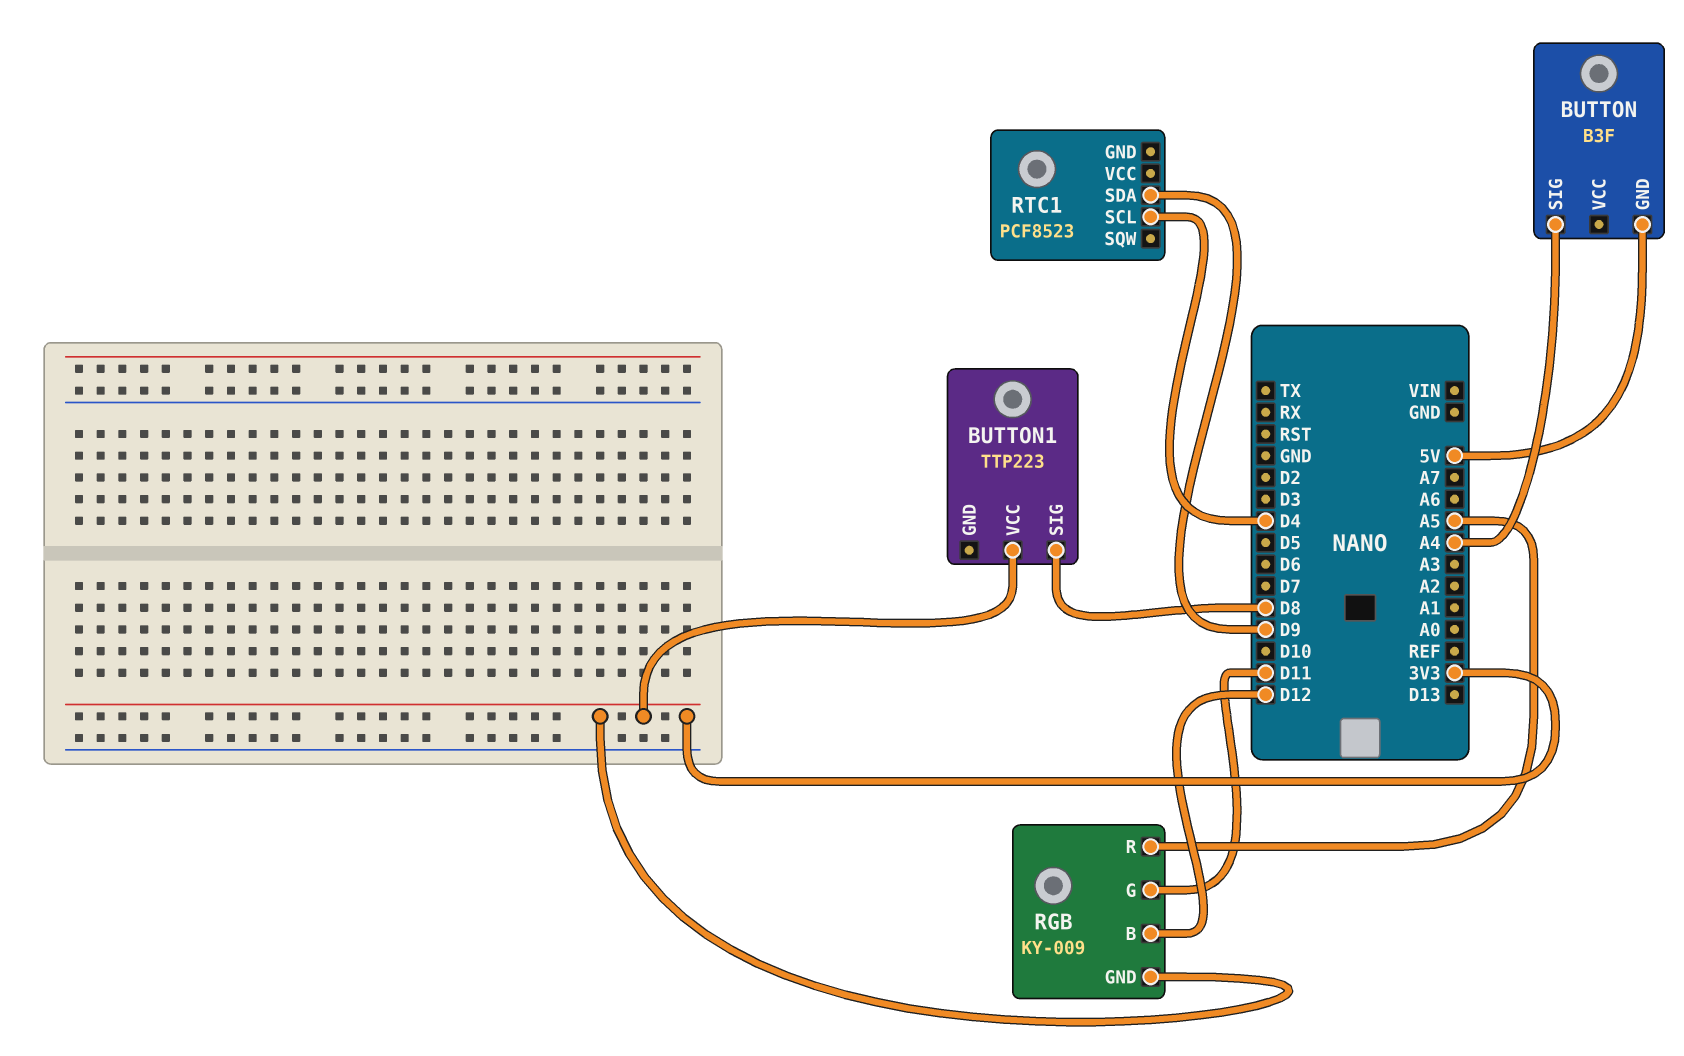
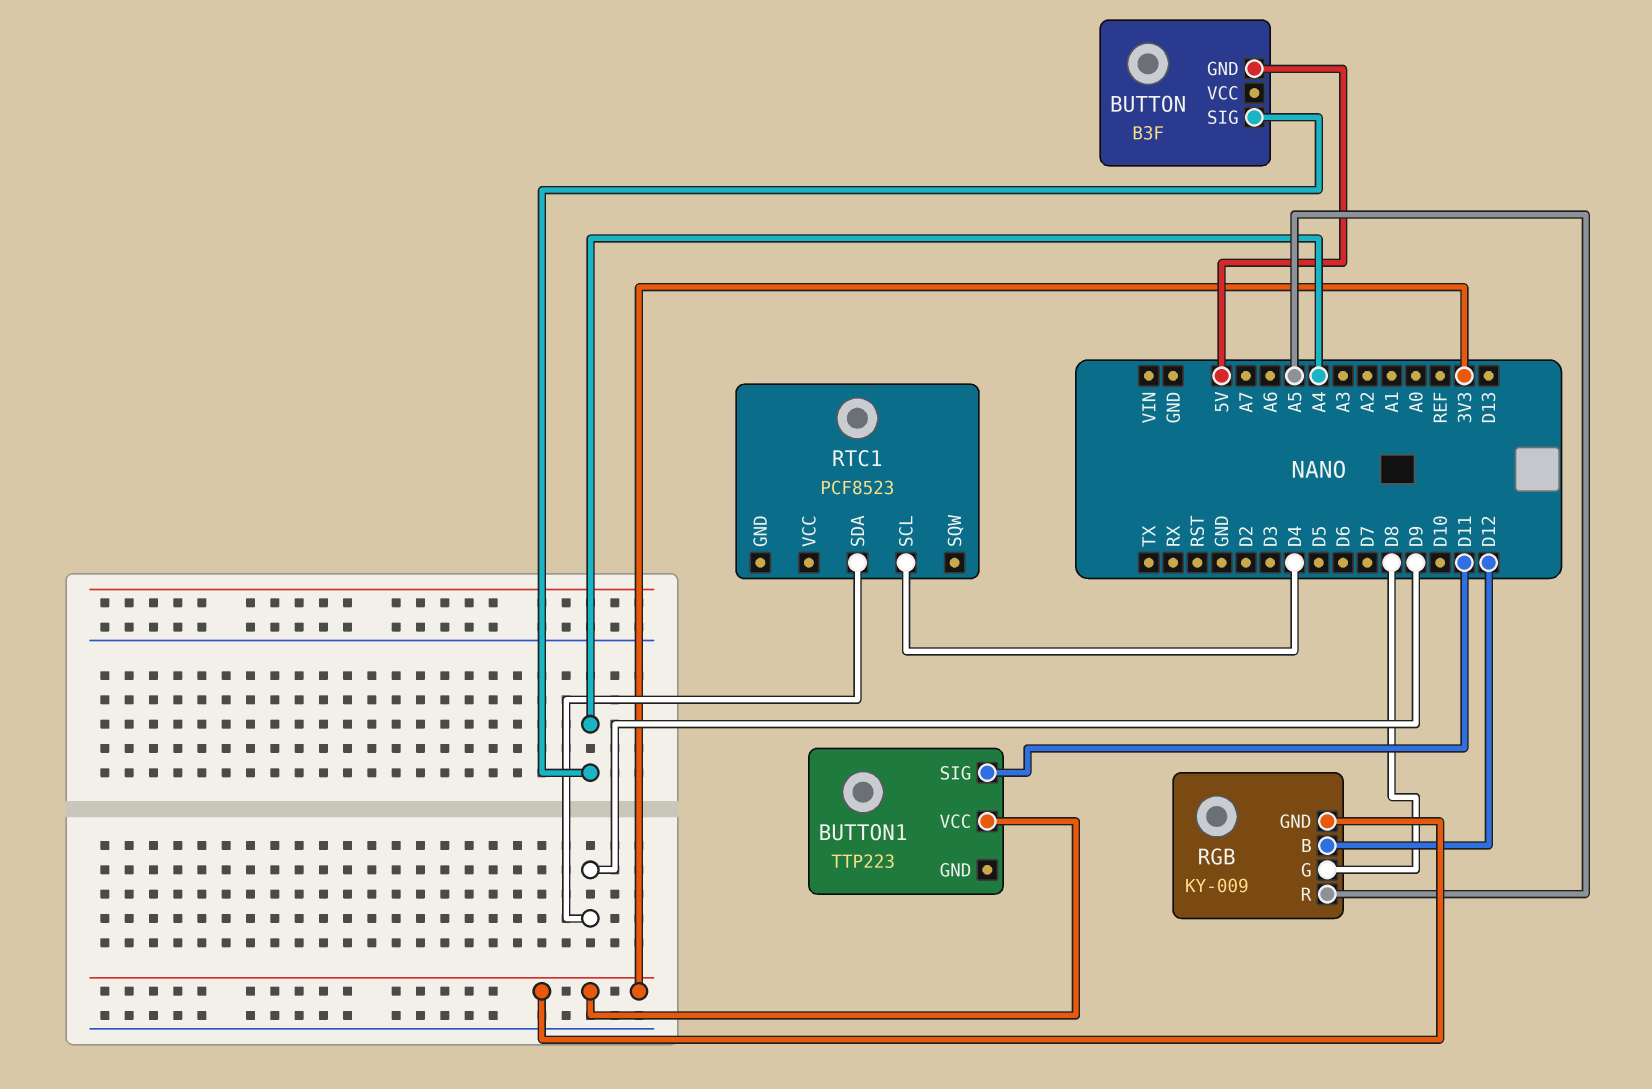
BUTTON1 pin SIG: D8 -> D11
RGB pin G: D11 -> D8

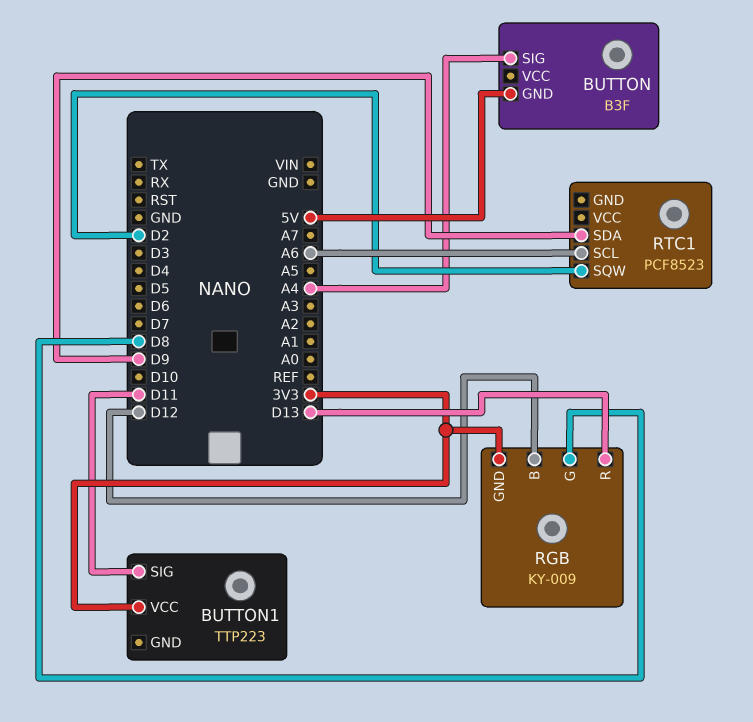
RGB pin R: A5 -> D13
RTC1 pin SCL: D4 -> A6
RTC1 pin SQW: none -> D2

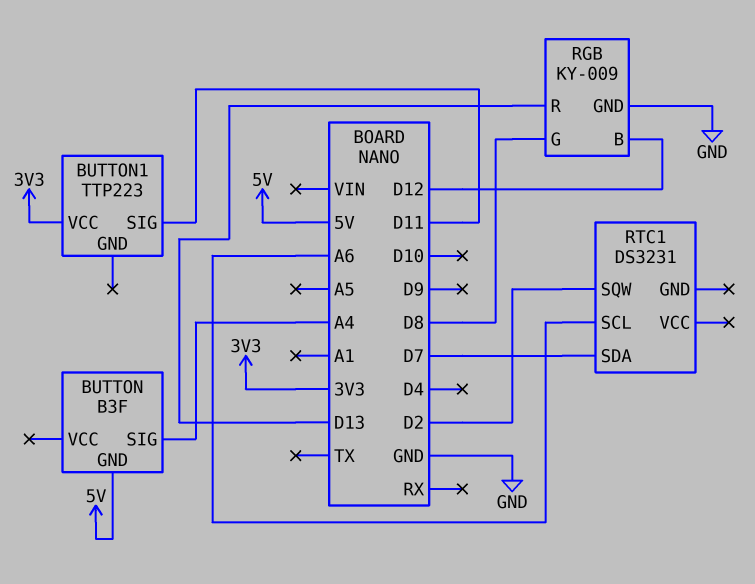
RGB pin GND: 3V3 -> GND
RTC1: PCF8523 -> DS3231
RTC1 pin SDA: D9 -> D7

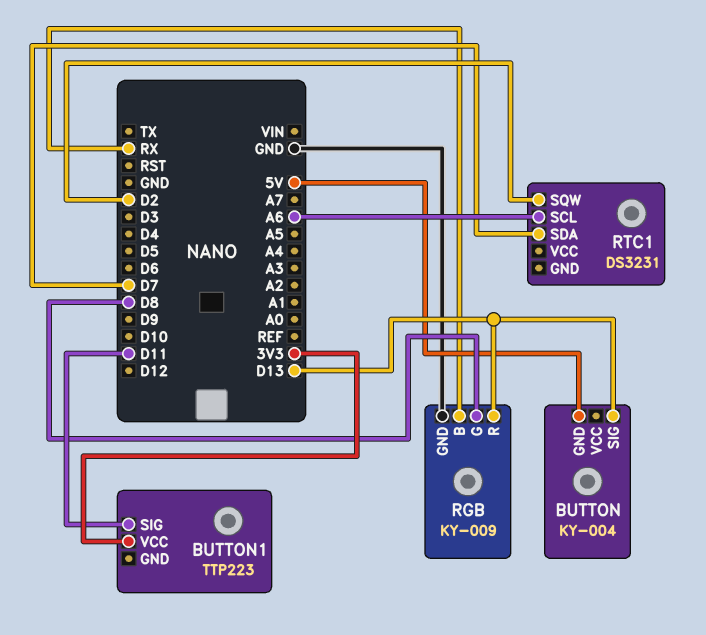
BUTTON: B3F -> KY-004
BUTTON pin SIG: A4 -> D13
RGB pin B: D12 -> RX

